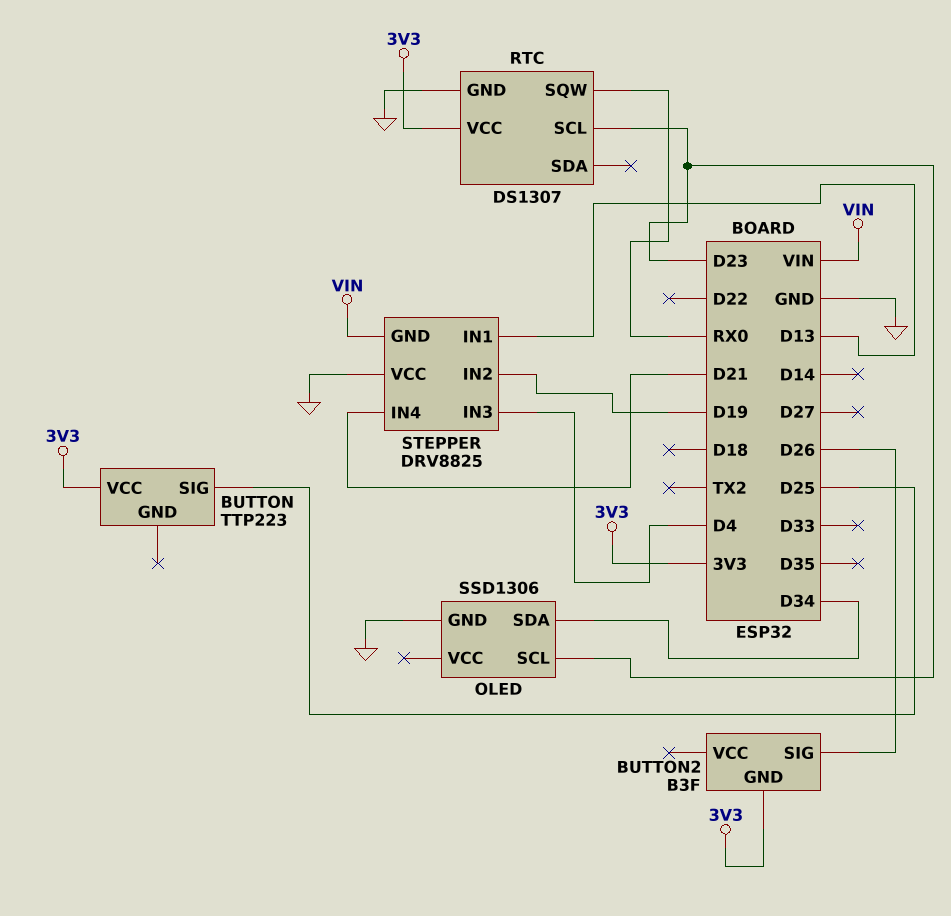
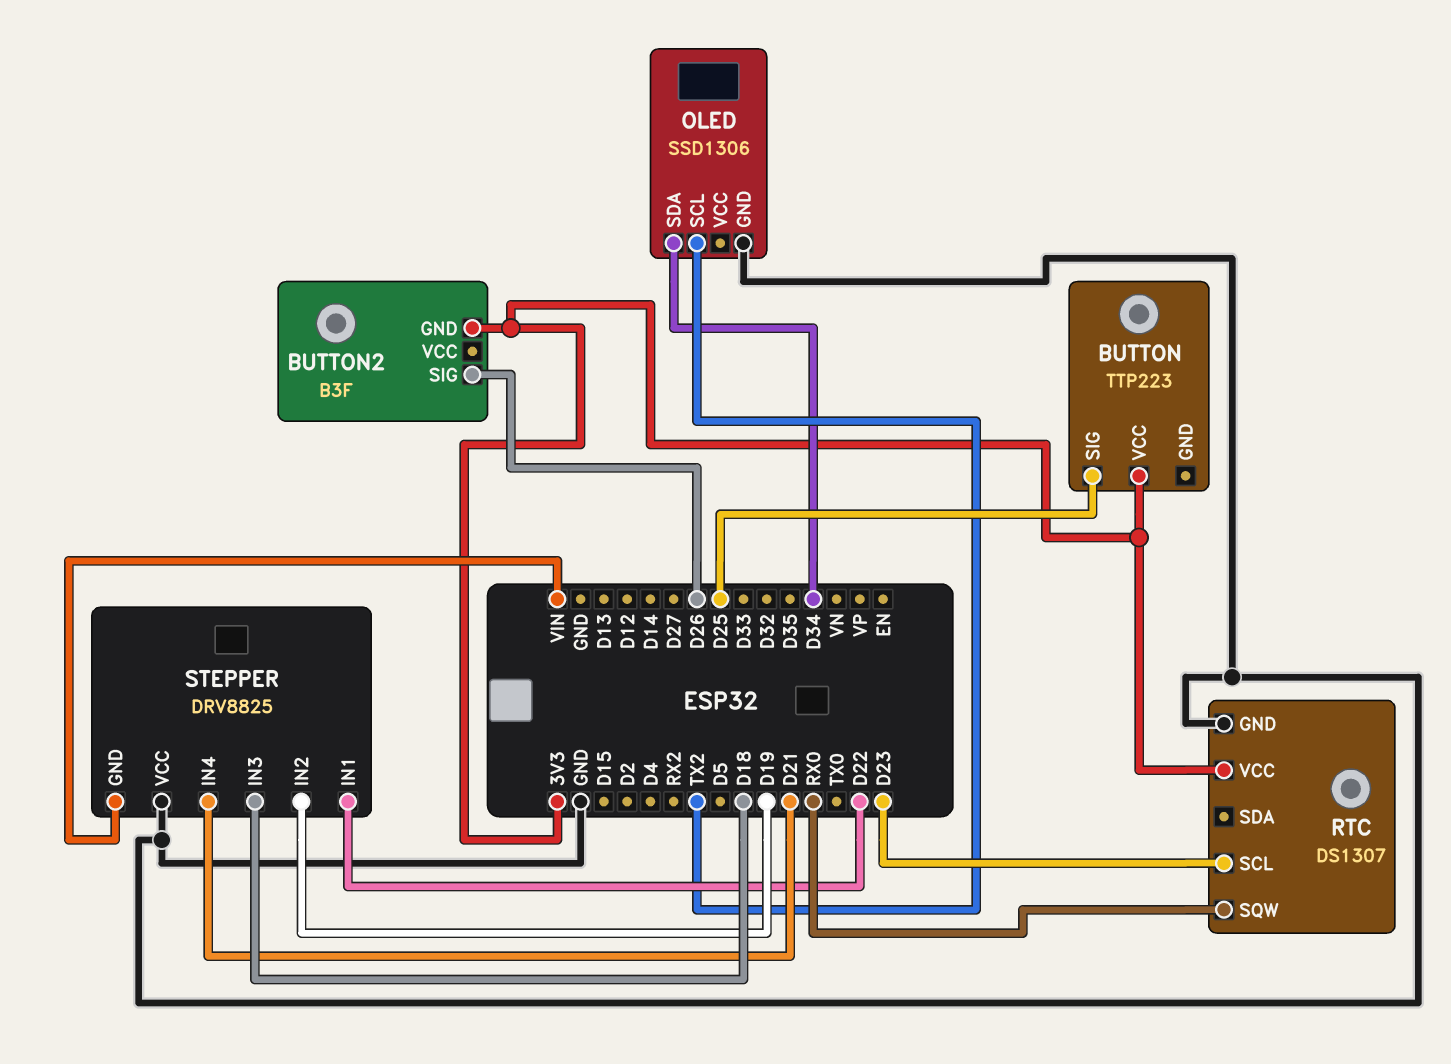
OLED pin SCL: D23 -> TX2
STEPPER pin IN1: D13 -> D22
STEPPER pin IN3: D4 -> D18

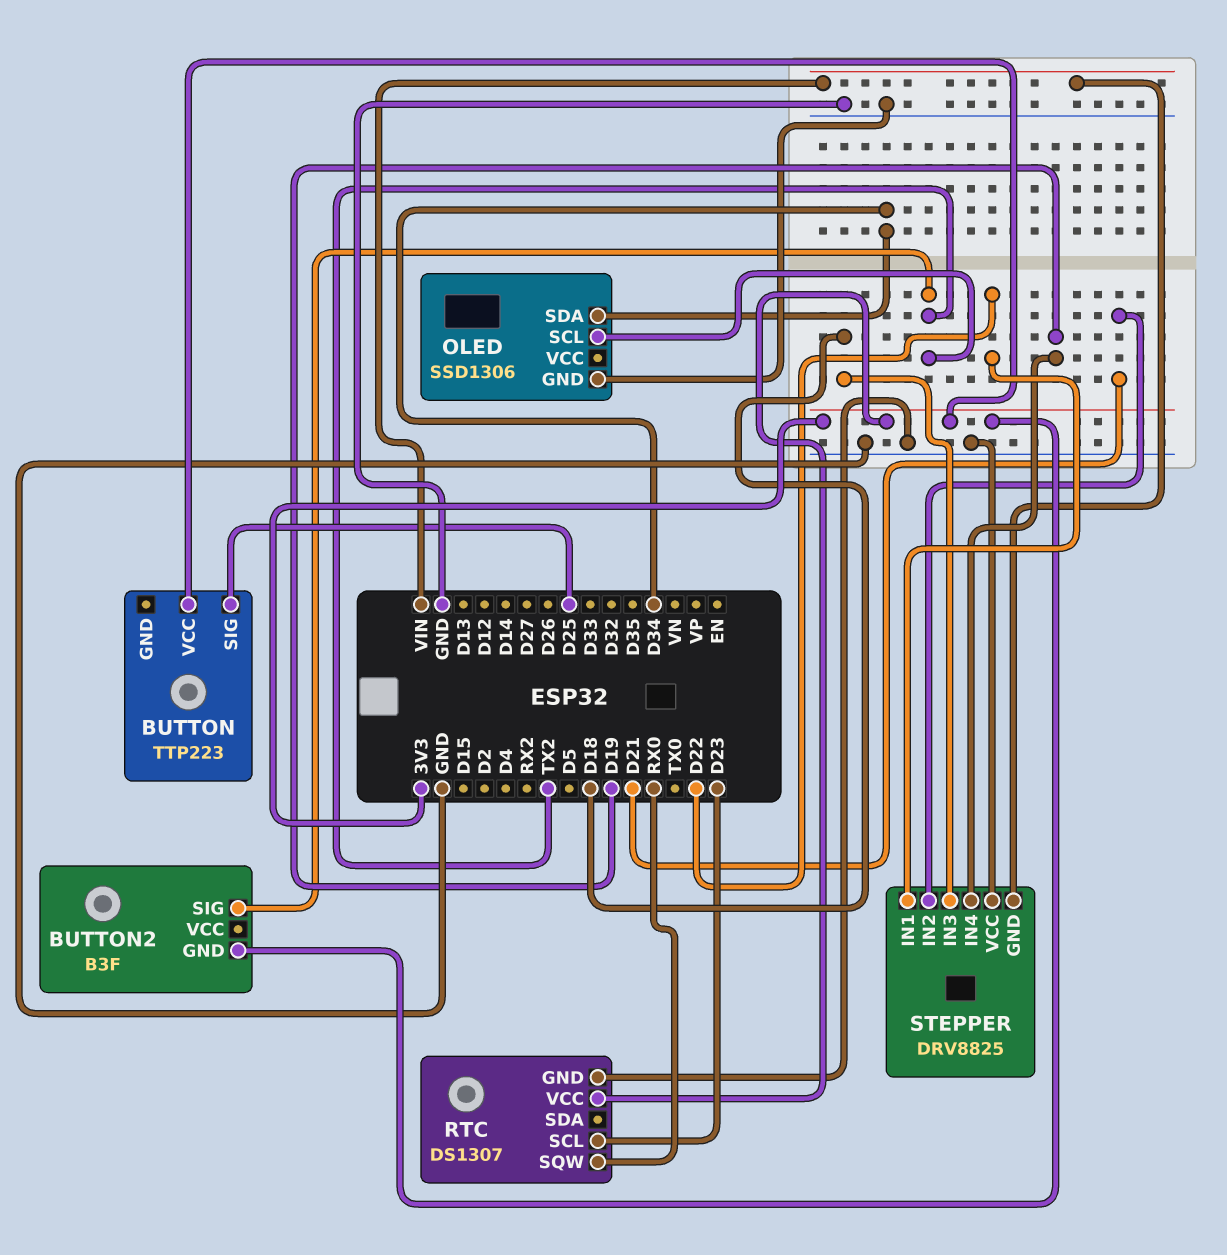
BUTTON2 pin SIG: D26 -> TX2
STEPPER pin IN2: D19 -> D21
STEPPER pin IN4: D21 -> D19

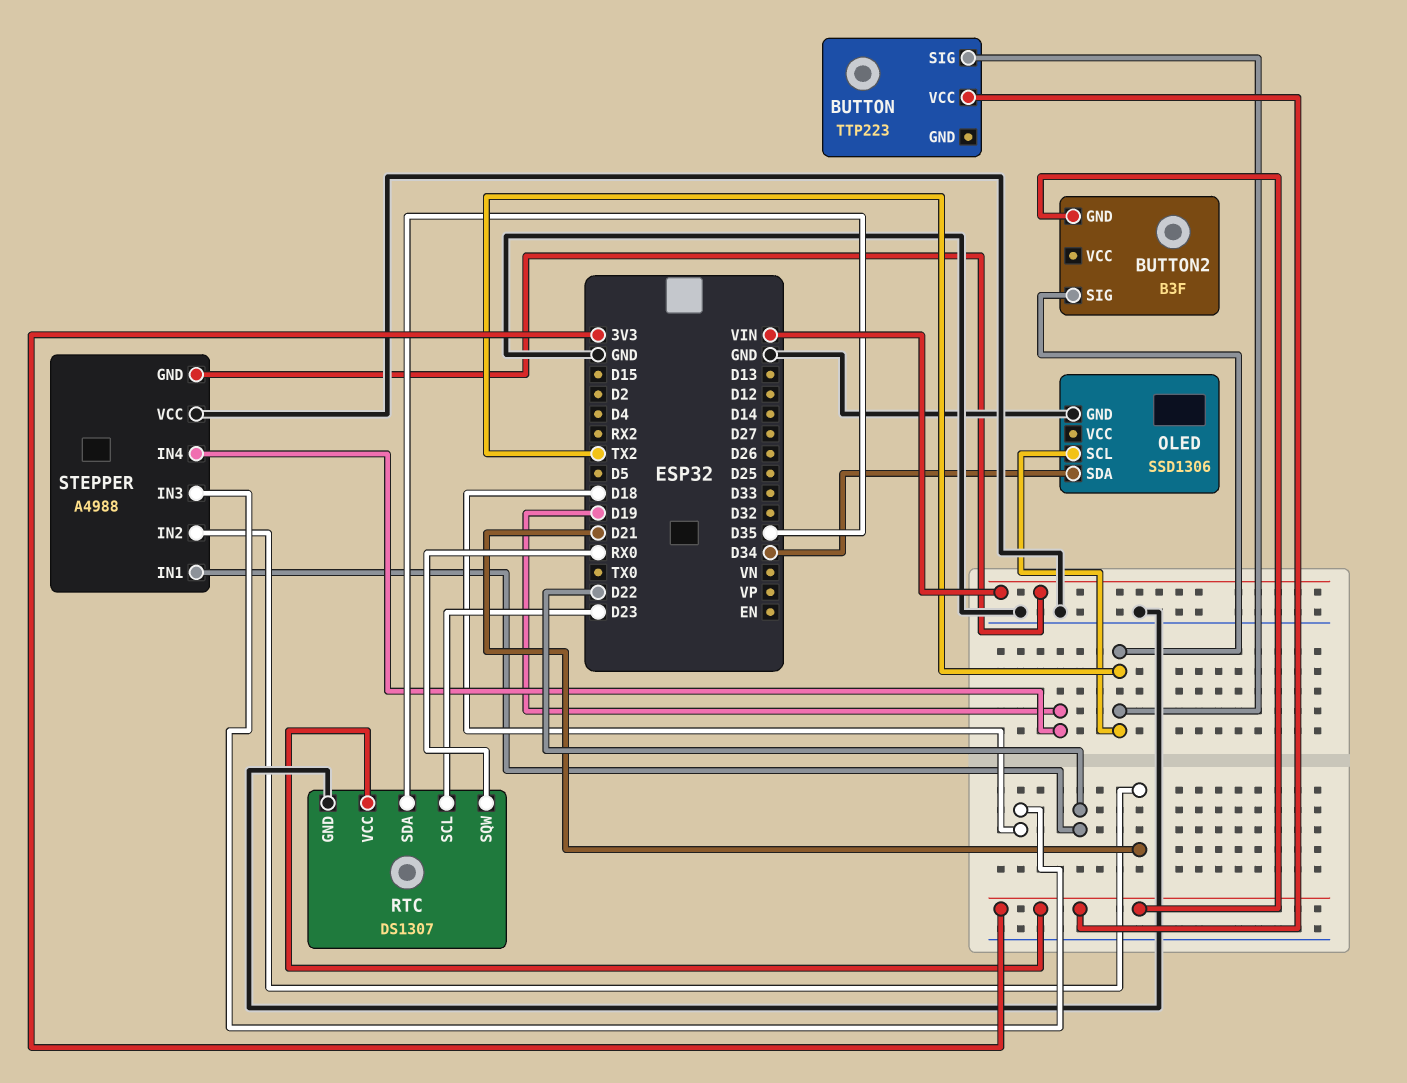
BUTTON pin SIG: D25 -> TX2
RTC pin SDA: none -> D35
STEPPER: DRV8825 -> A4988

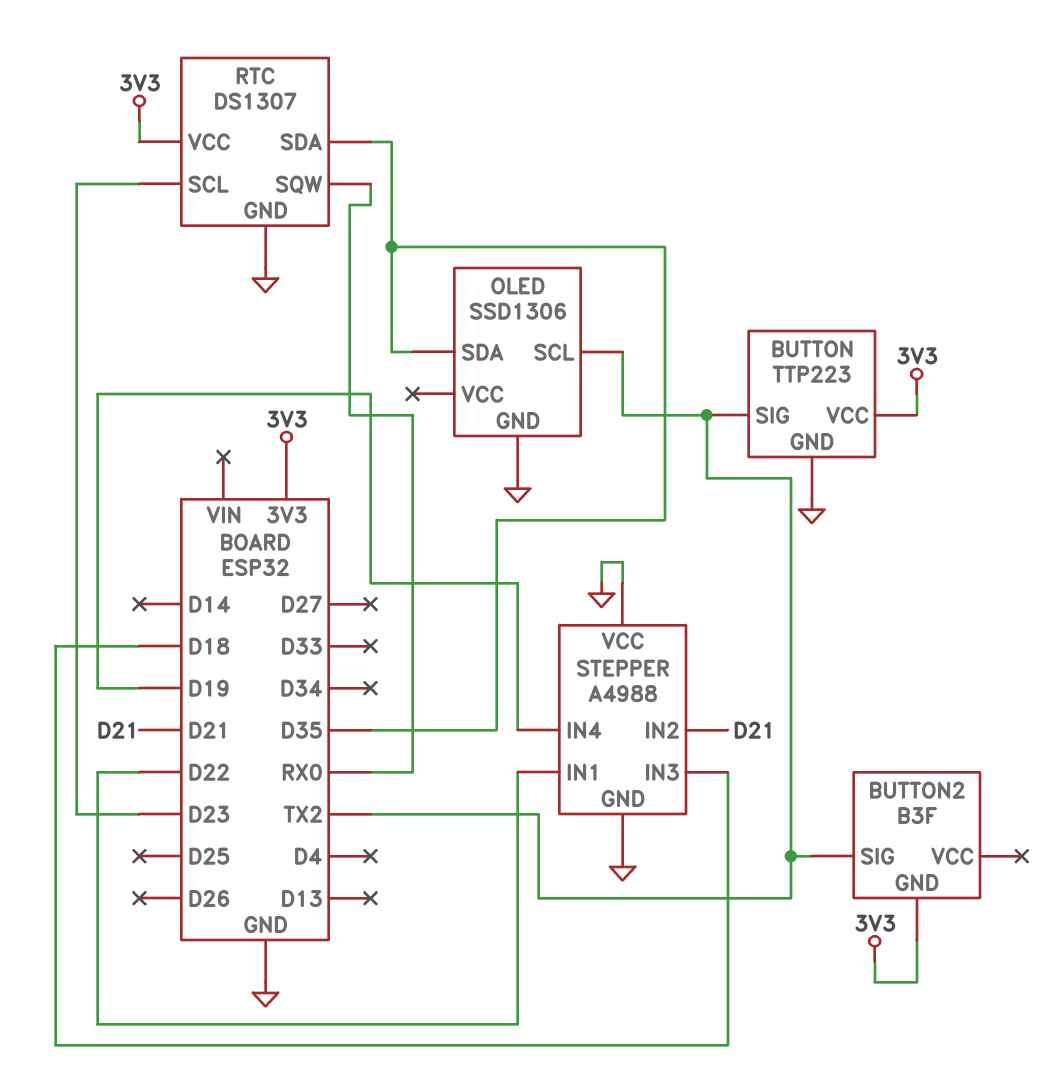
BUTTON pin GND: none -> GND
OLED pin SDA: D34 -> D35
STEPPER pin GND: VIN -> GND

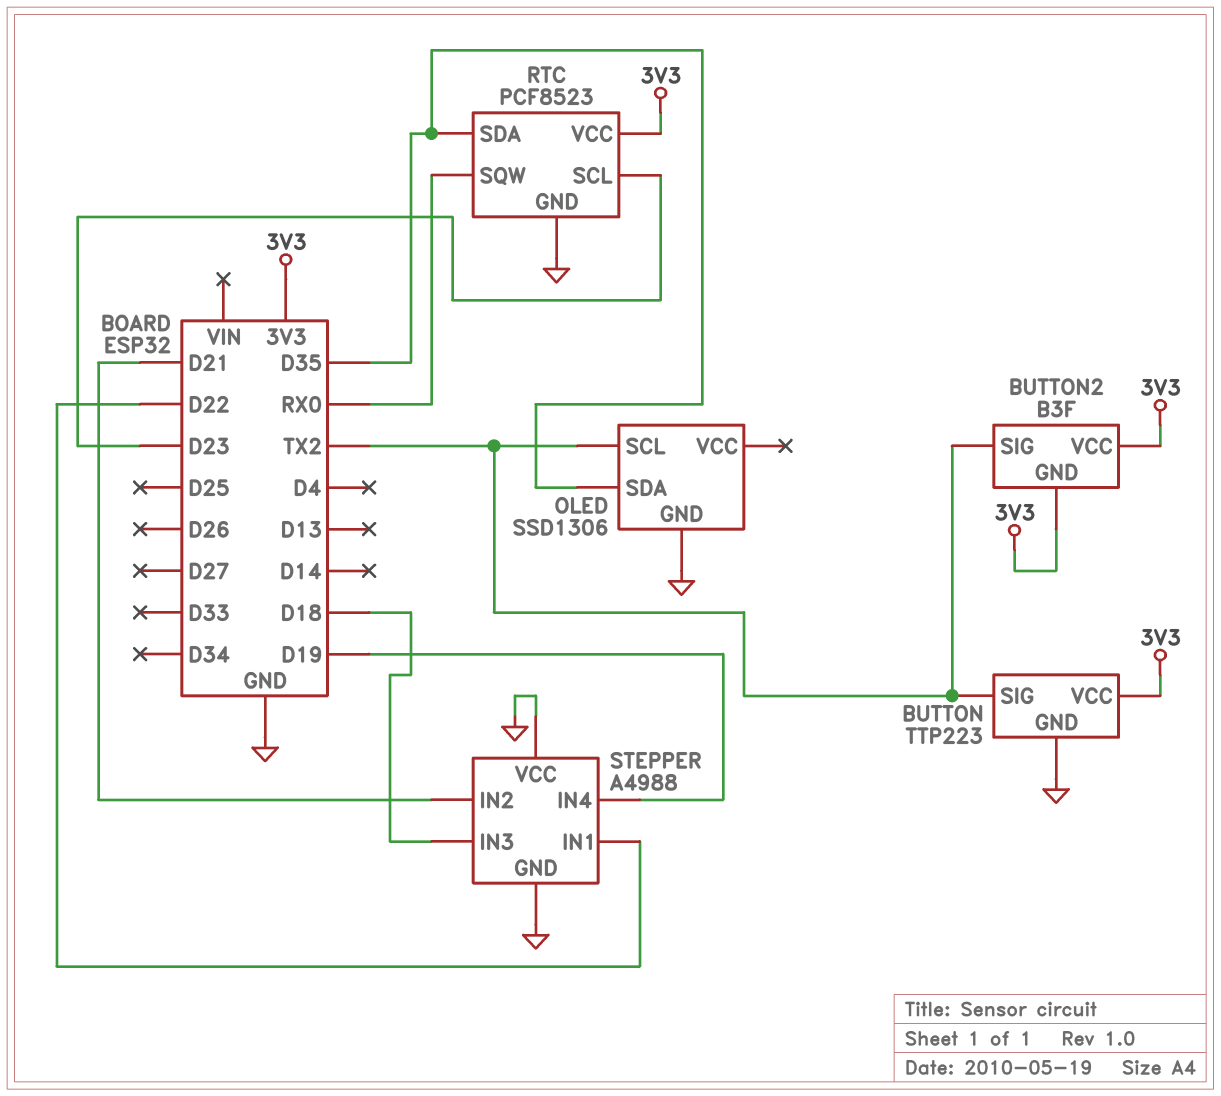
BUTTON2 pin VCC: none -> 3V3
RTC: DS1307 -> PCF8523

